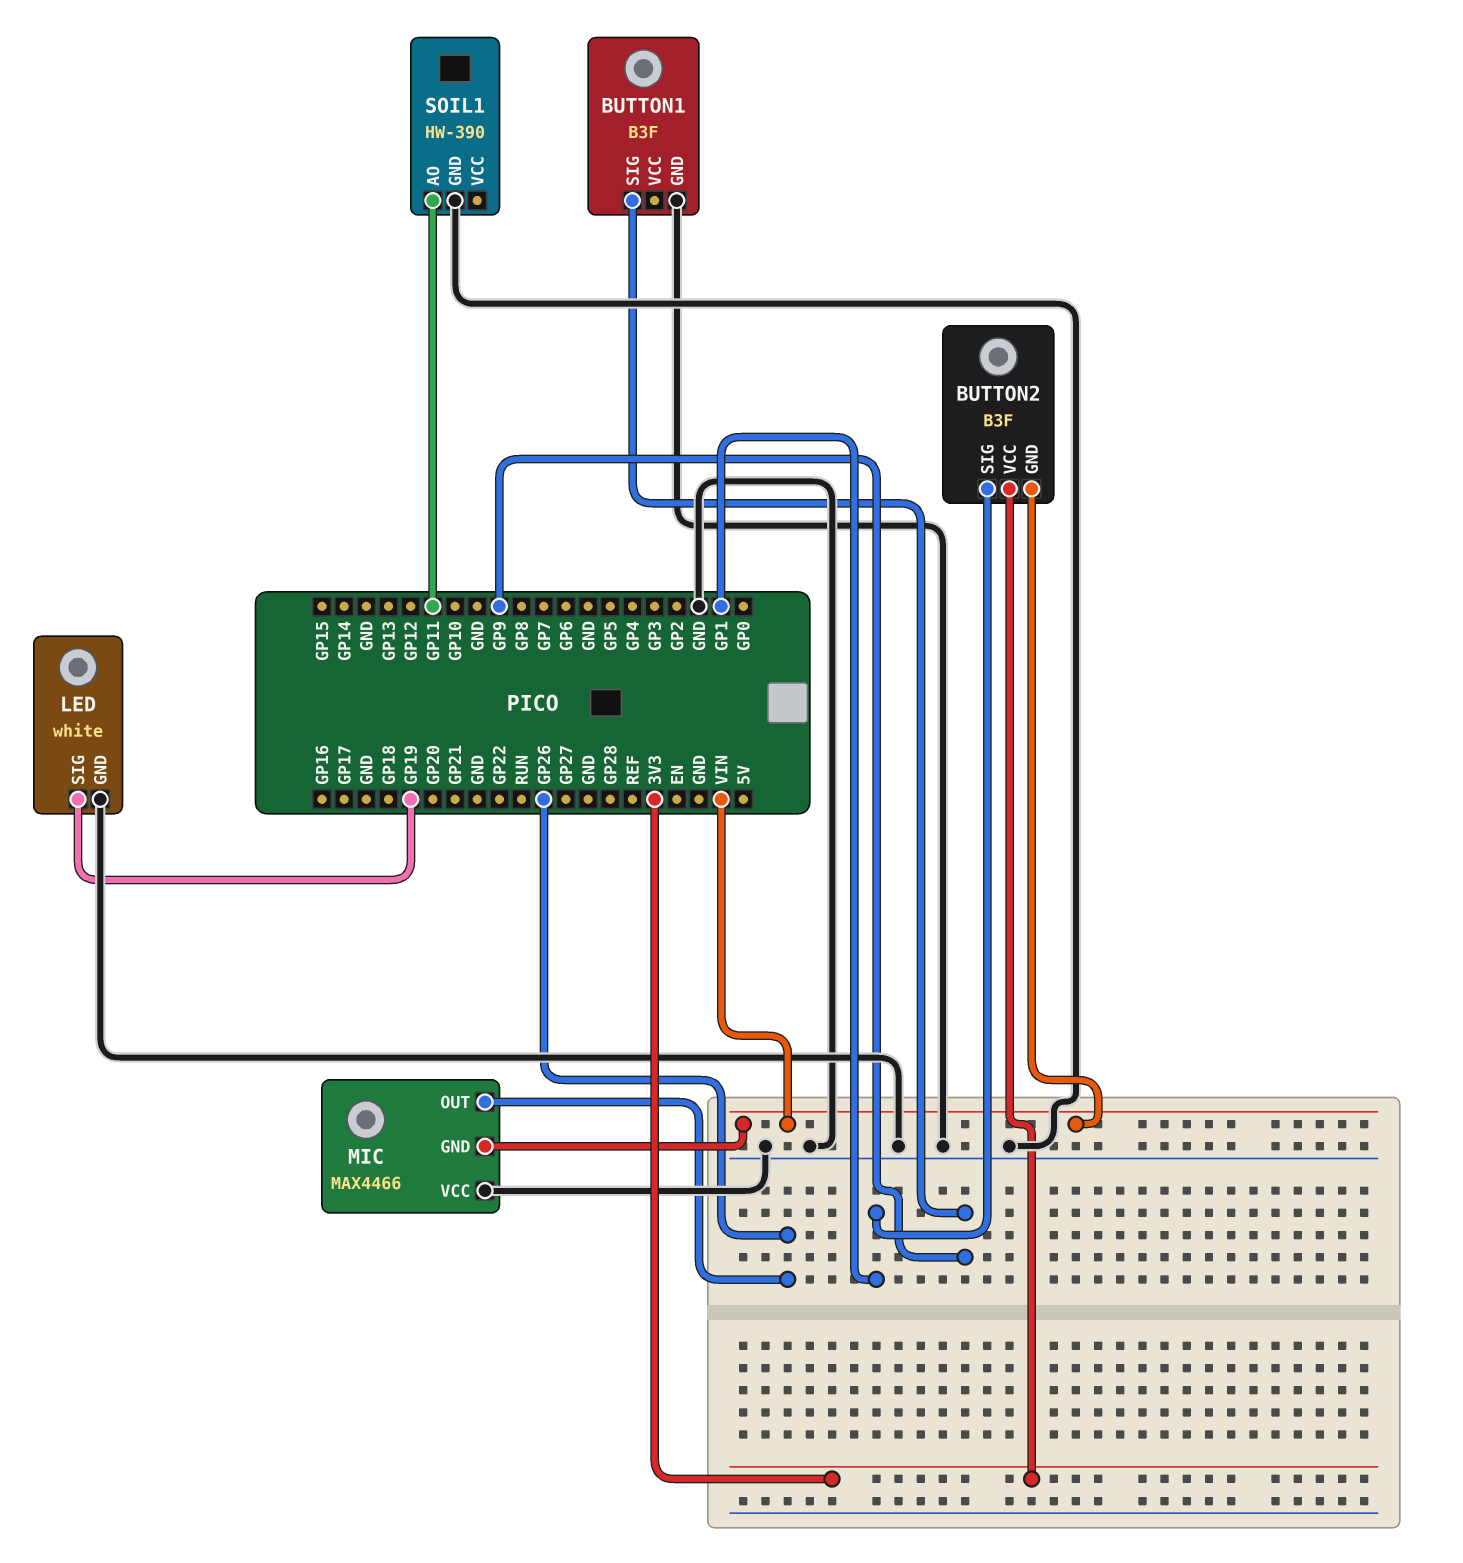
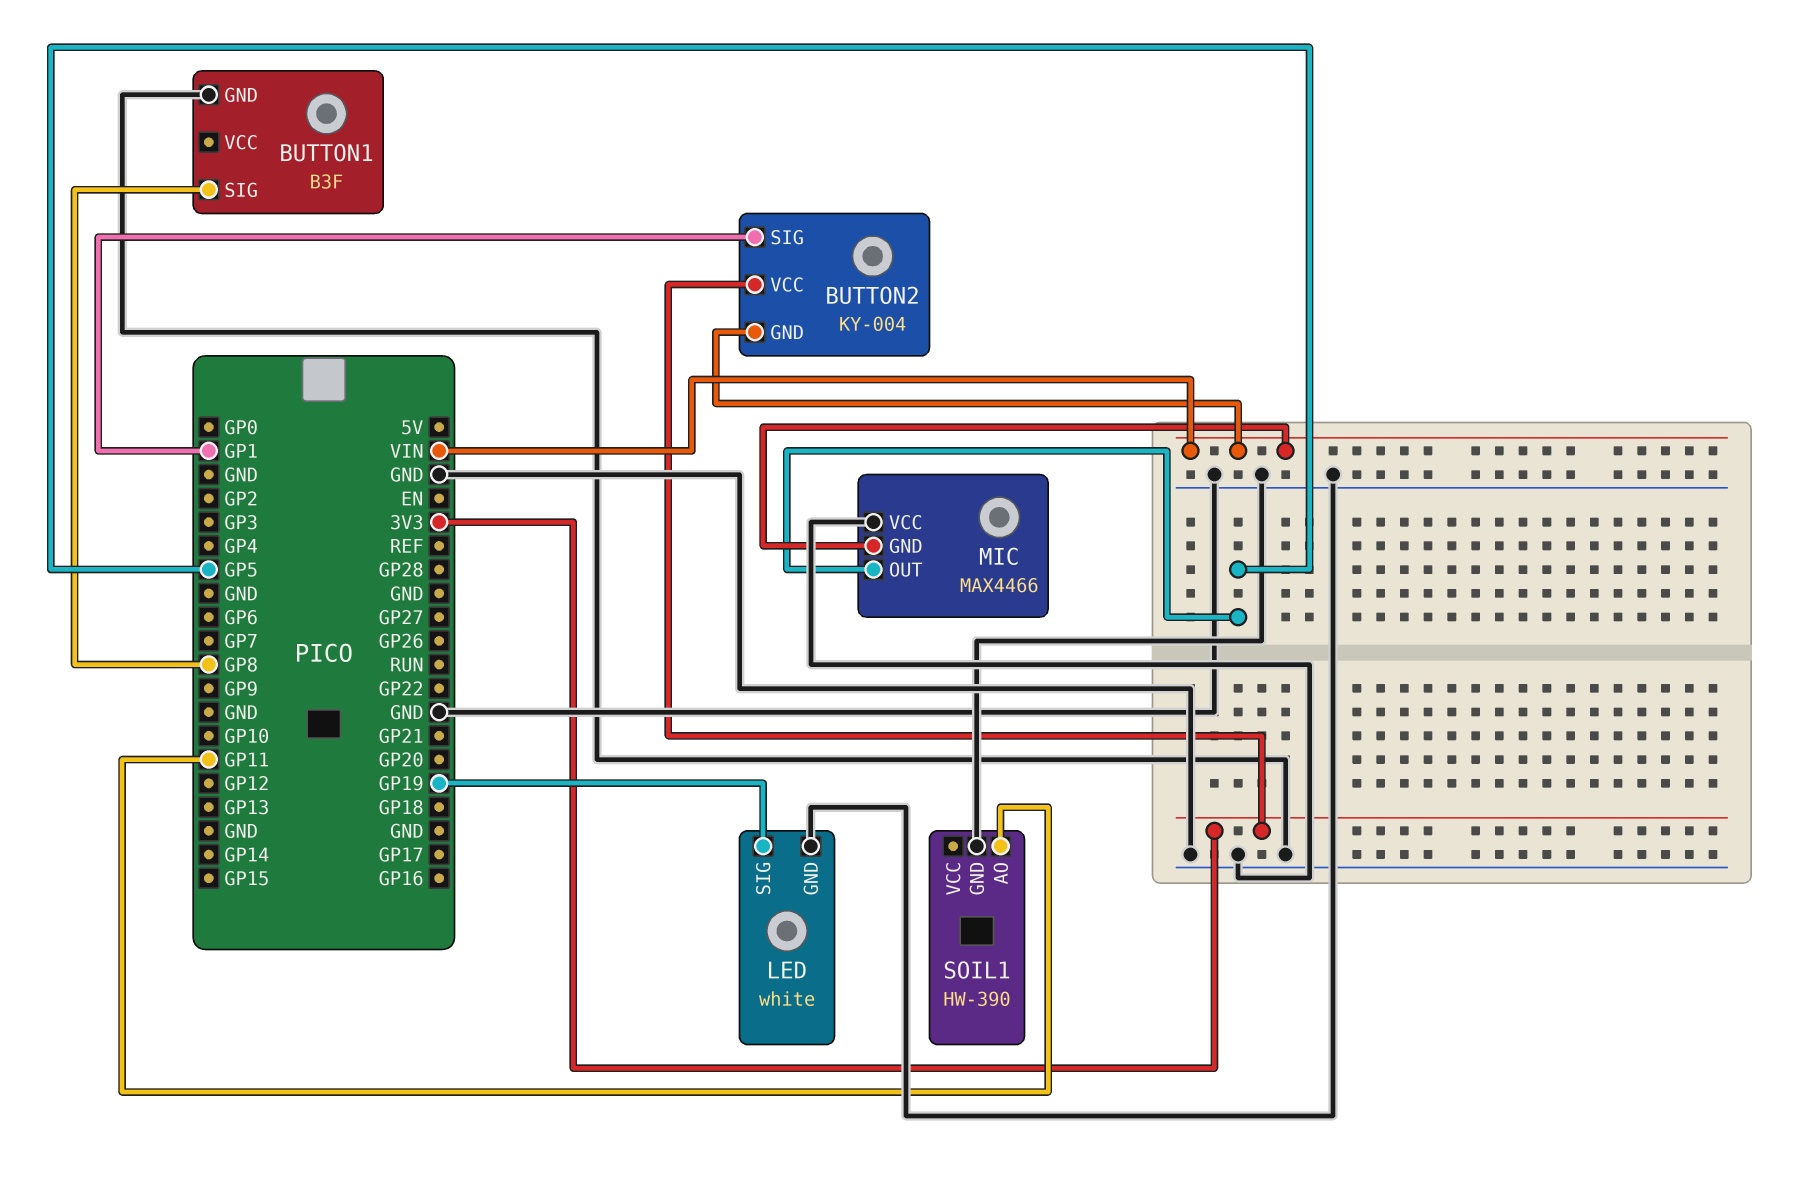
BUTTON1 pin SIG: GP9 -> GP8
BUTTON2: B3F -> KY-004
MIC pin OUT: GP26 -> GP5

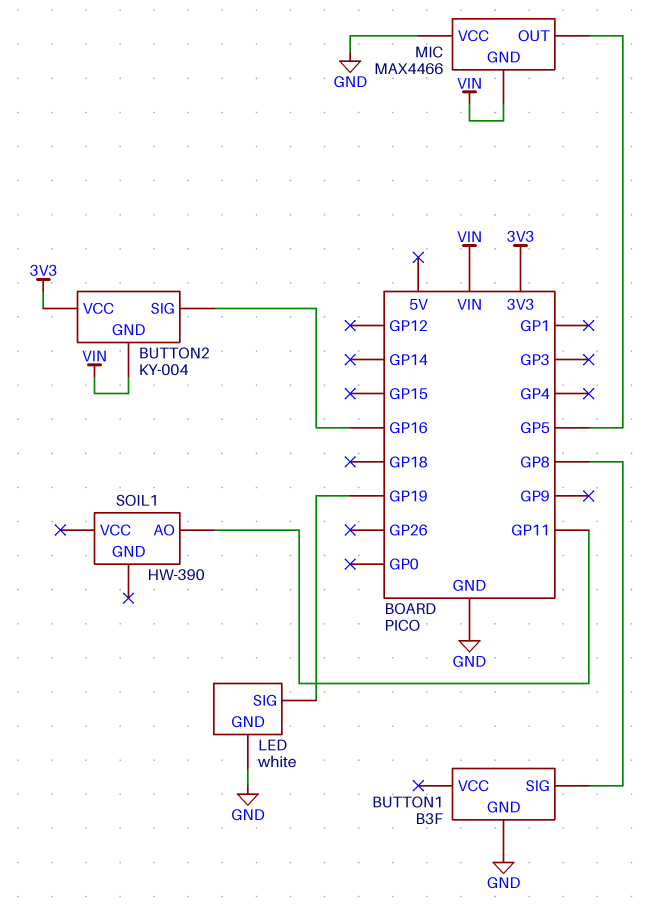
BUTTON2 pin SIG: GP1 -> GP16
SOIL1 pin GND: GND -> none

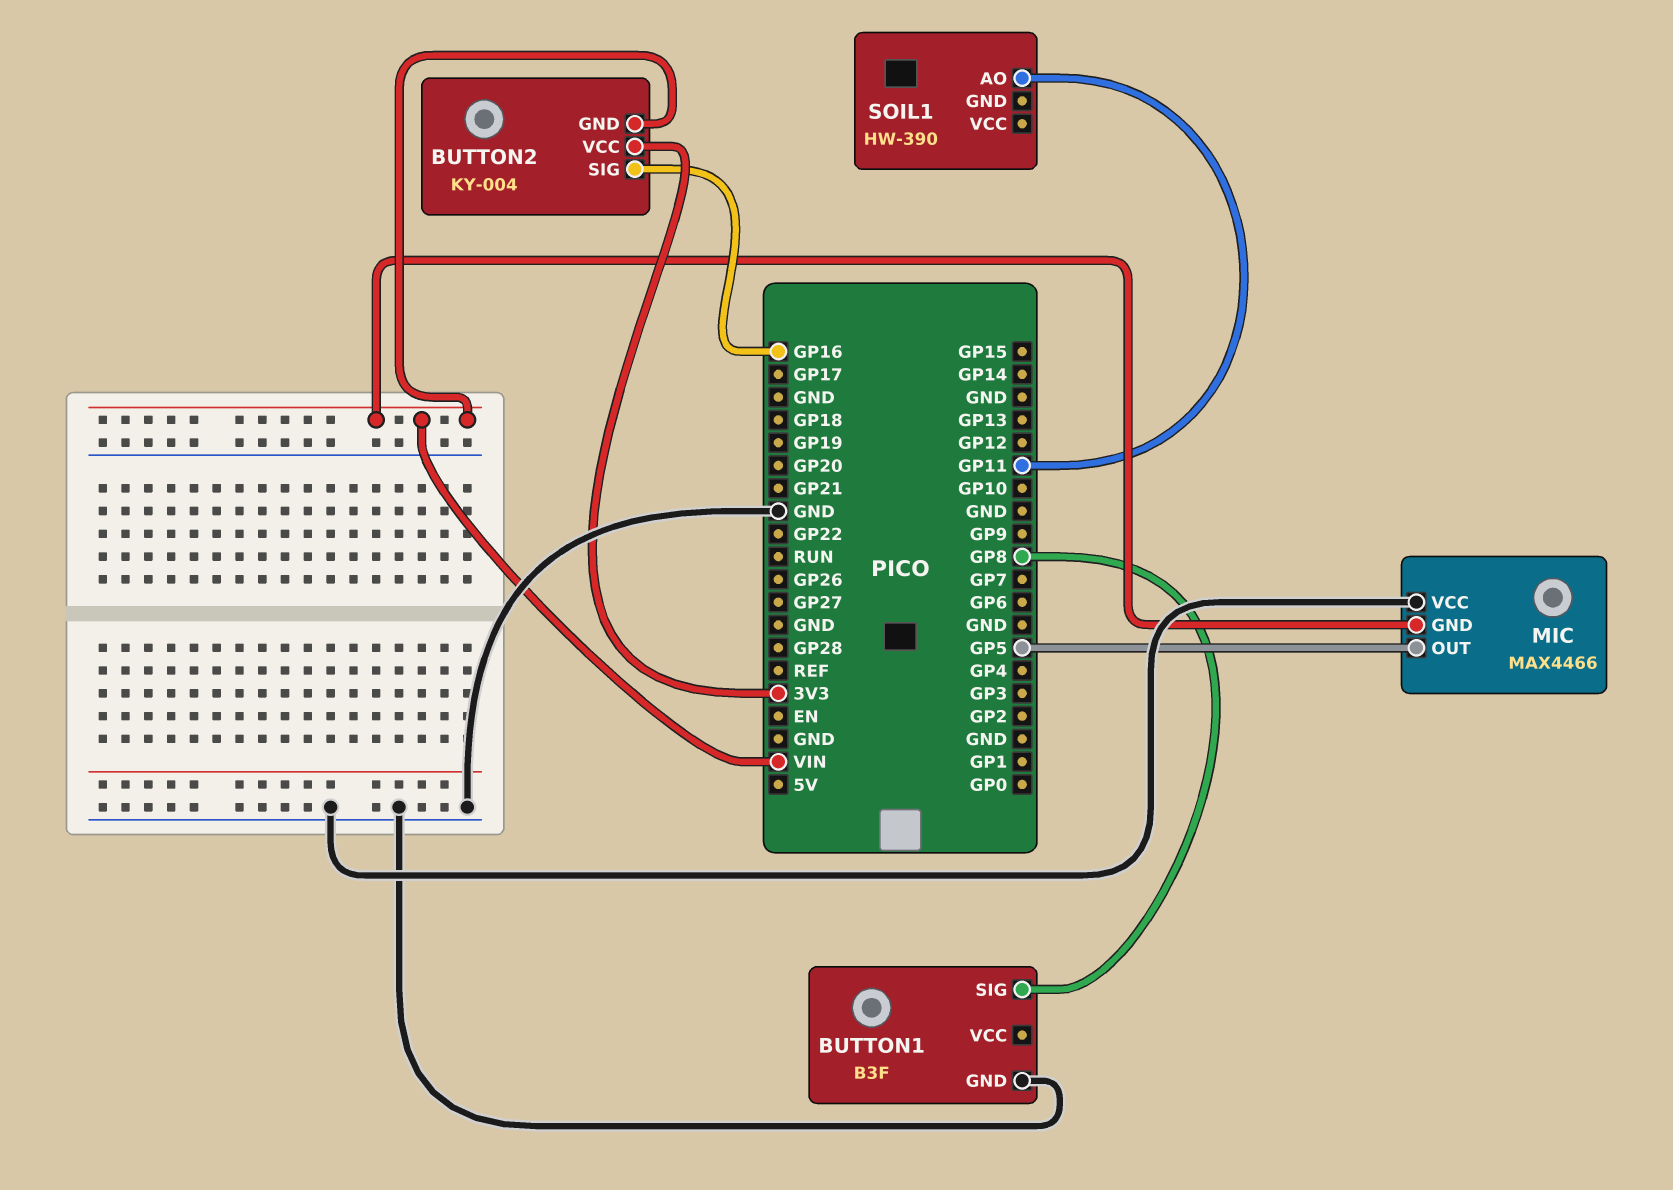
LED: white -> none
LED pin GND: GND -> none
LED pin SIG: GP19 -> none

